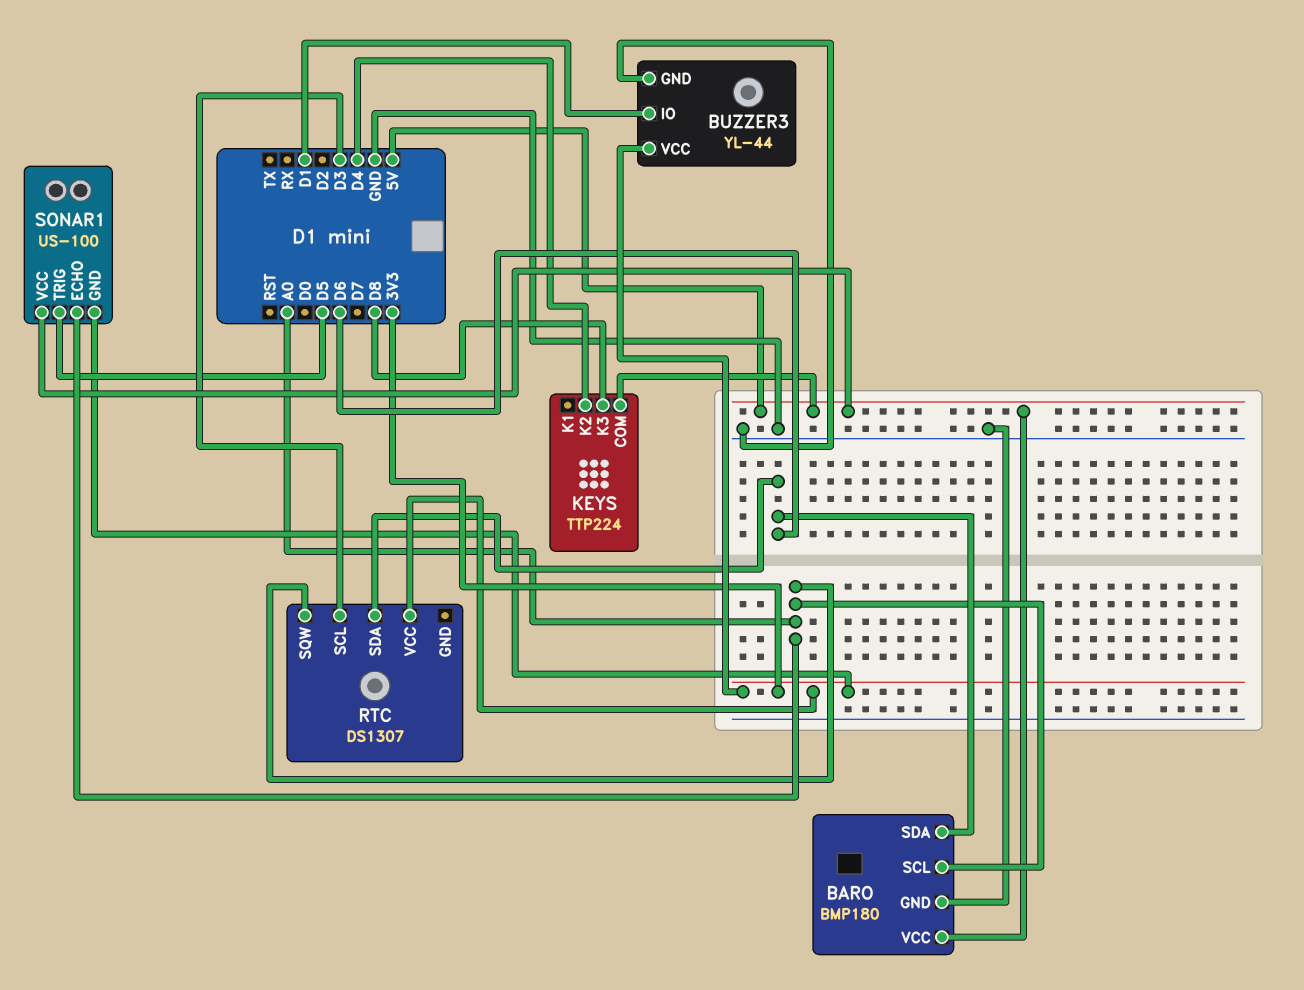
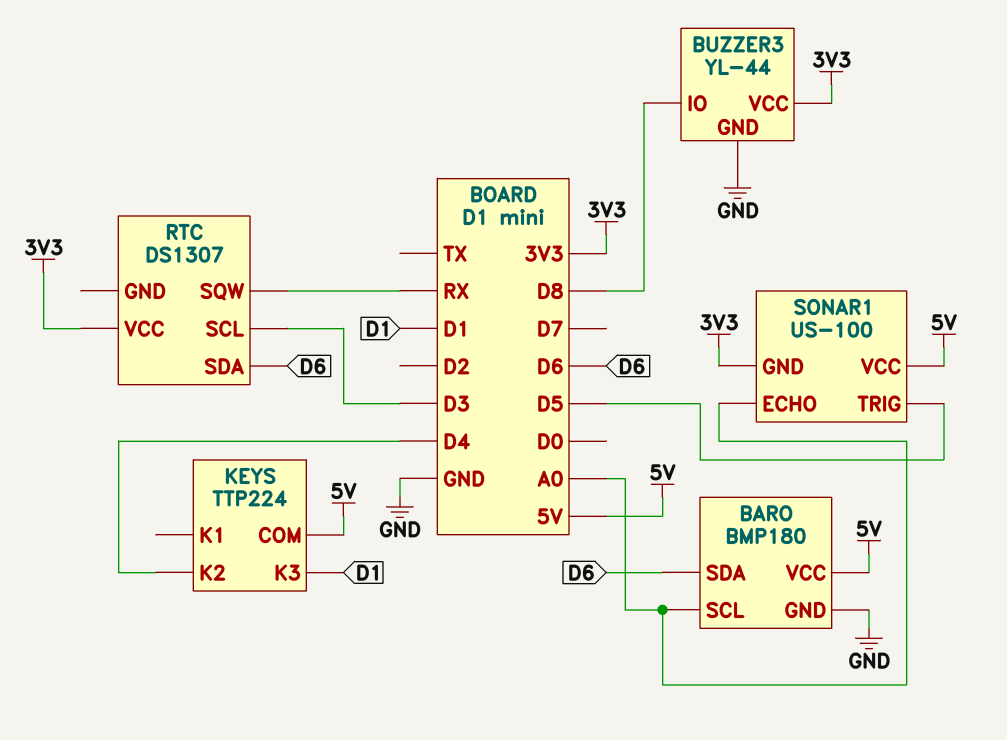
BUZZER3 pin IO: D1 -> D8
KEYS pin K3: D8 -> D1
RTC pin SQW: A0 -> RX

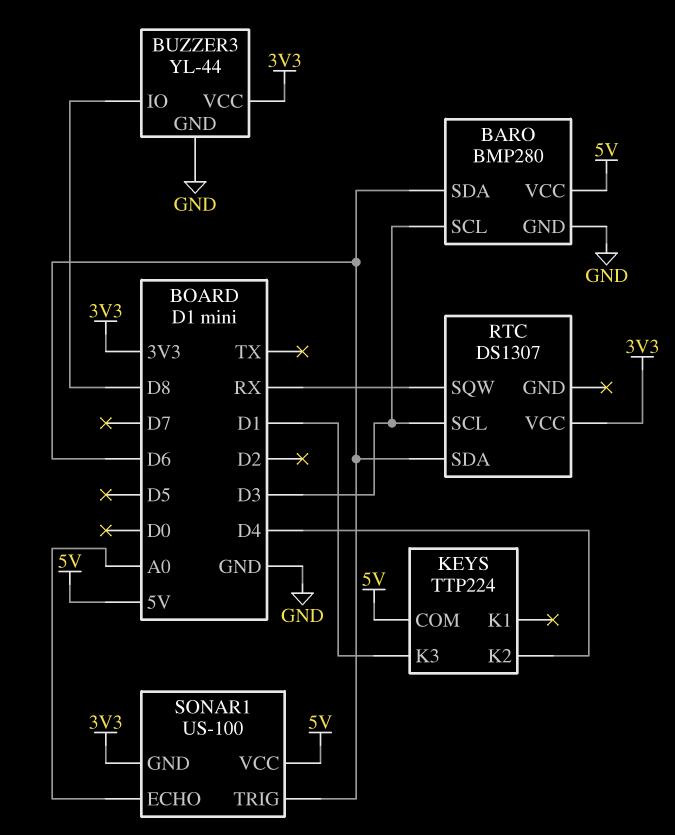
BARO: BMP180 -> BMP280
BARO pin SCL: A0 -> D3
SONAR1 pin TRIG: D5 -> D6

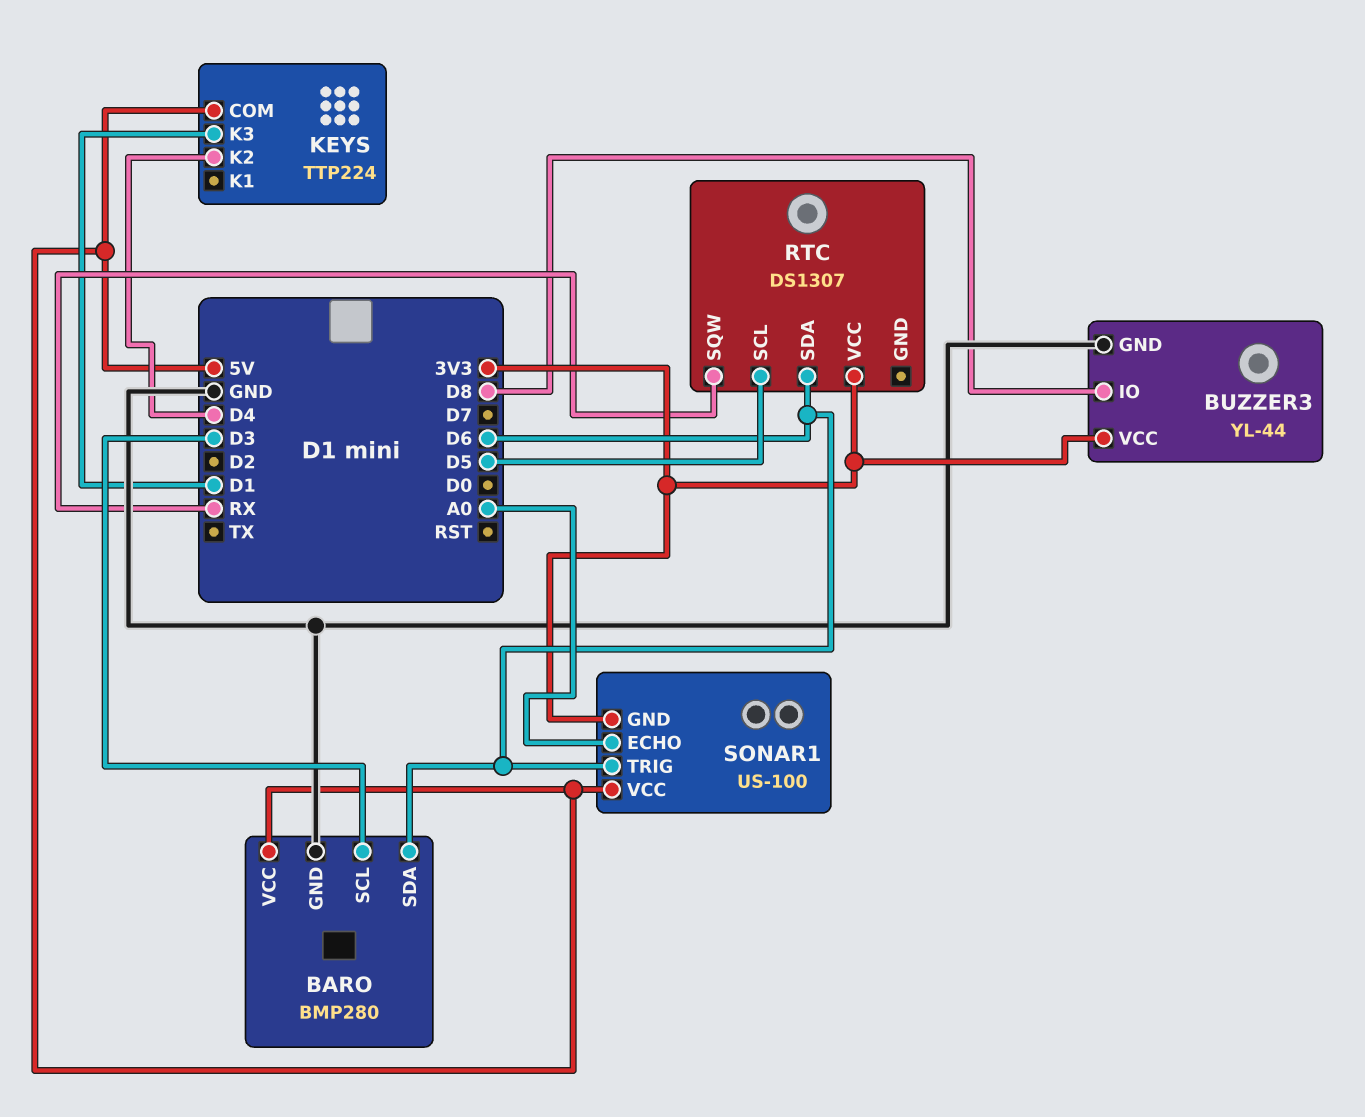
RTC pin SCL: D3 -> D5

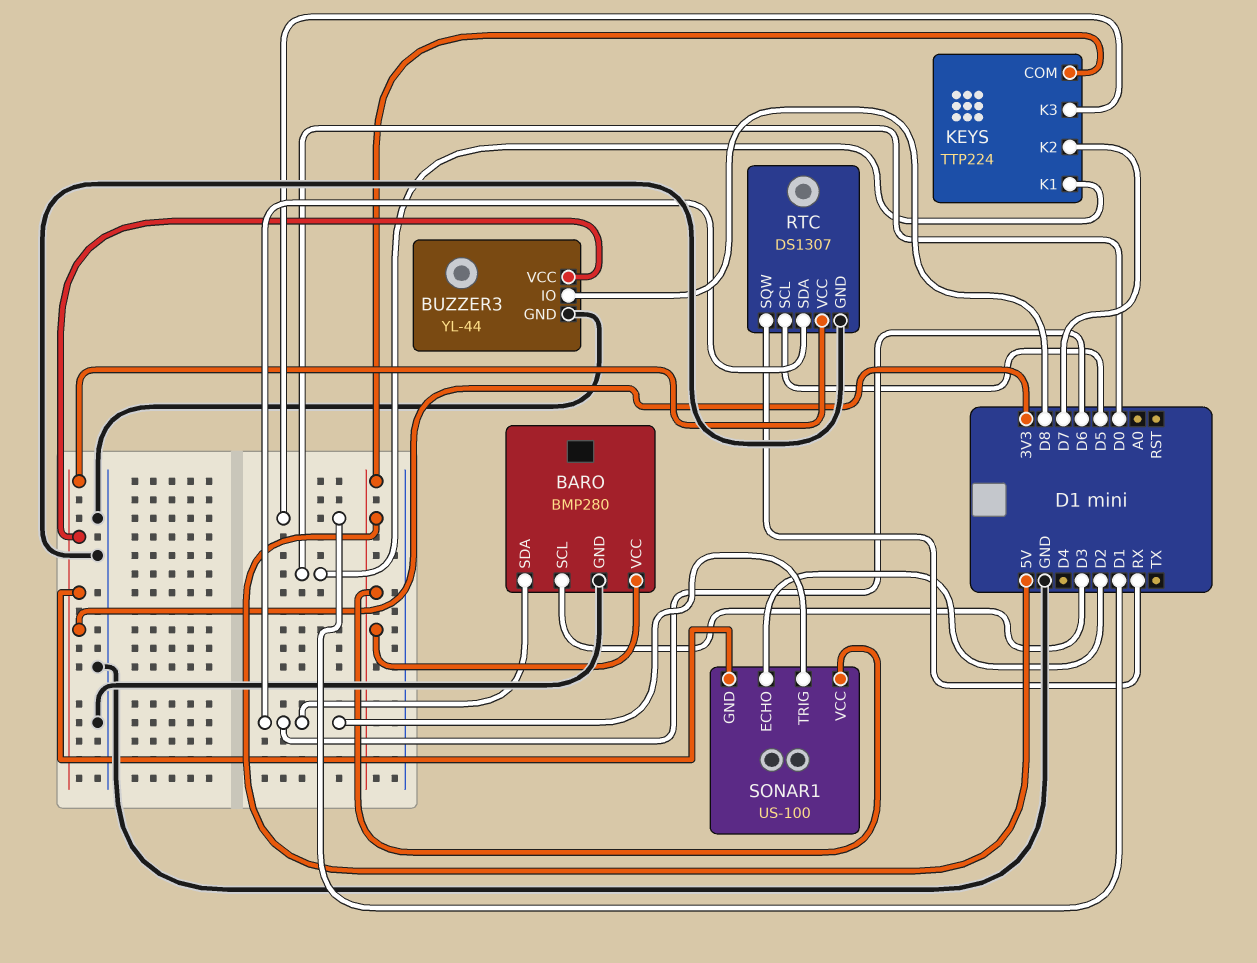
KEYS pin K1: none -> D0
KEYS pin K2: D4 -> D7
RTC pin GND: none -> GND
SONAR1 pin ECHO: A0 -> D2

